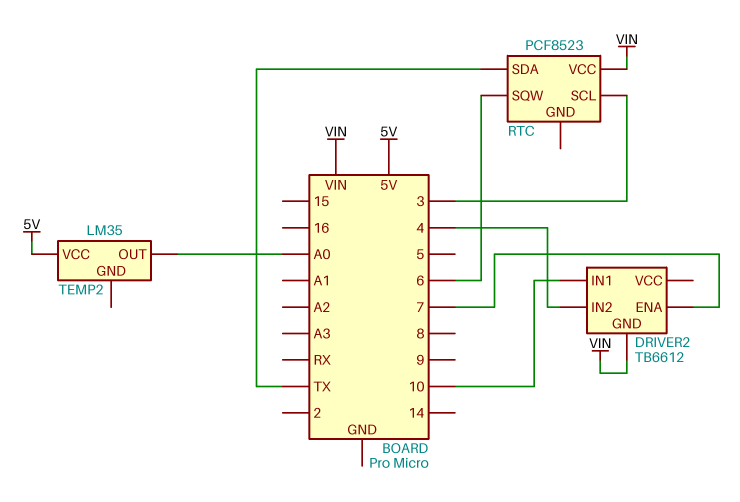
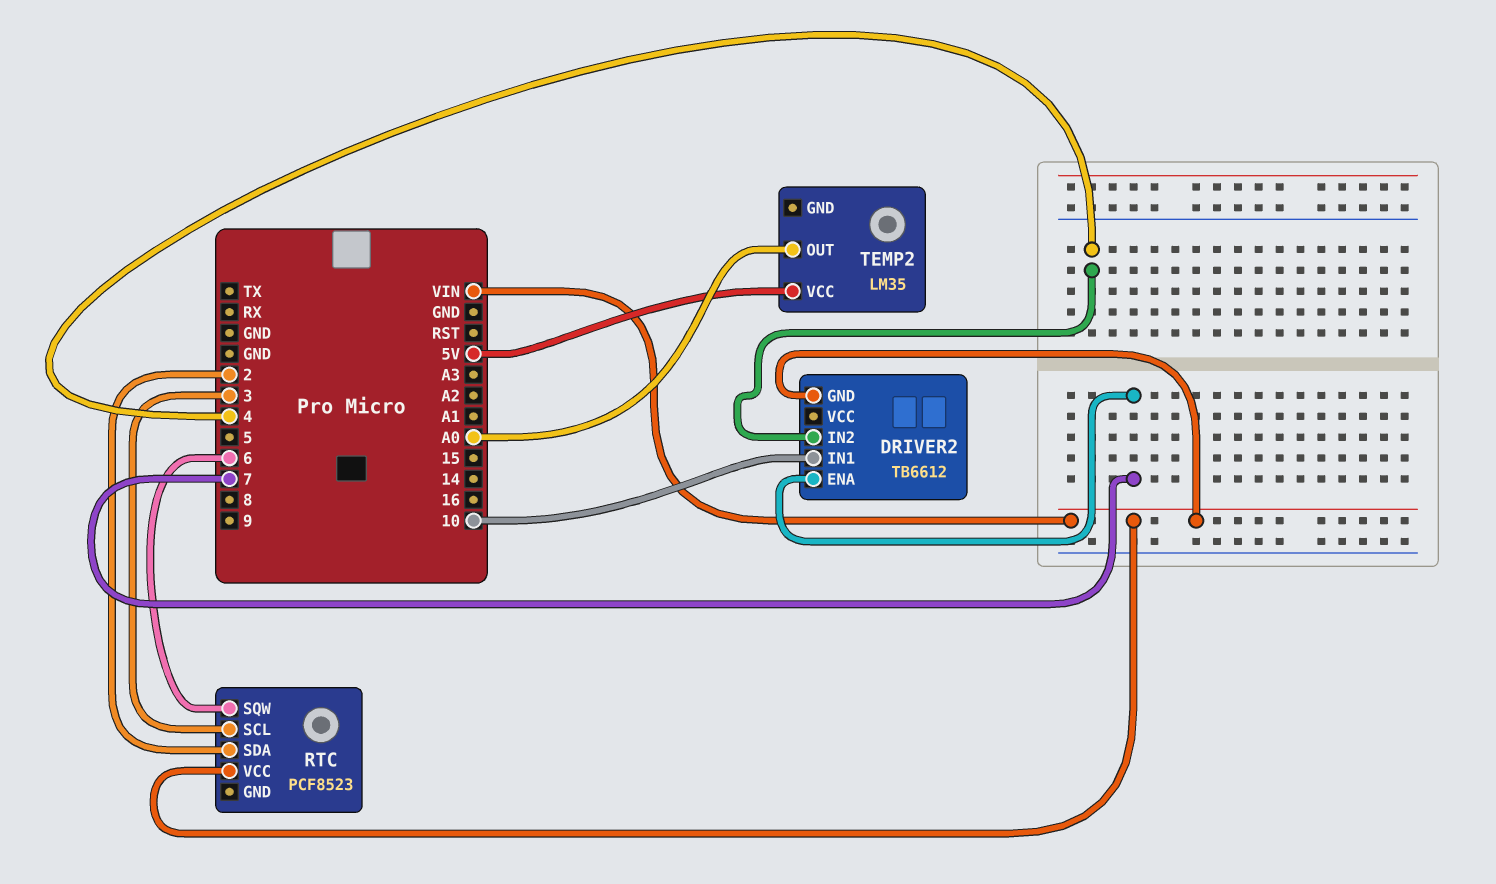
RTC pin SDA: TX -> 2

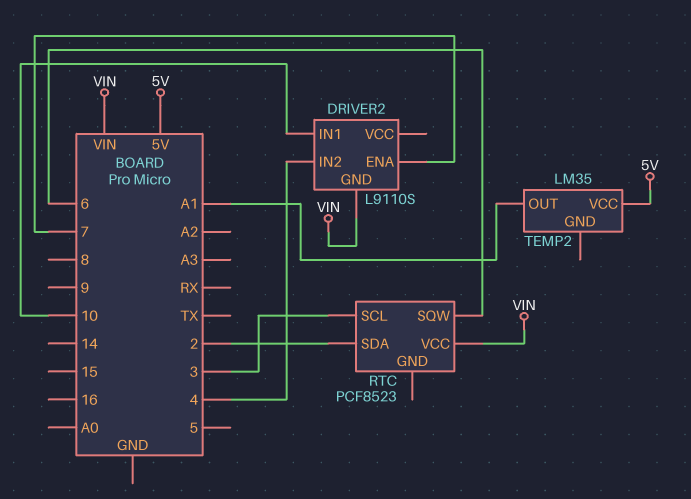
DRIVER2: TB6612 -> L9110S
TEMP2 pin OUT: A0 -> A1

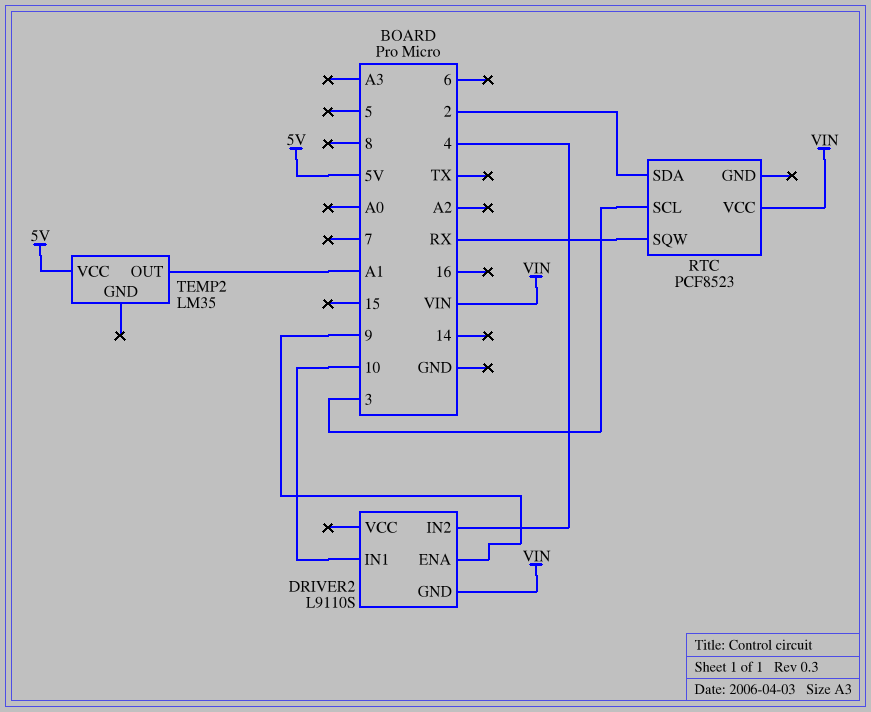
DRIVER2 pin ENA: 7 -> 9
RTC pin SQW: 6 -> RX

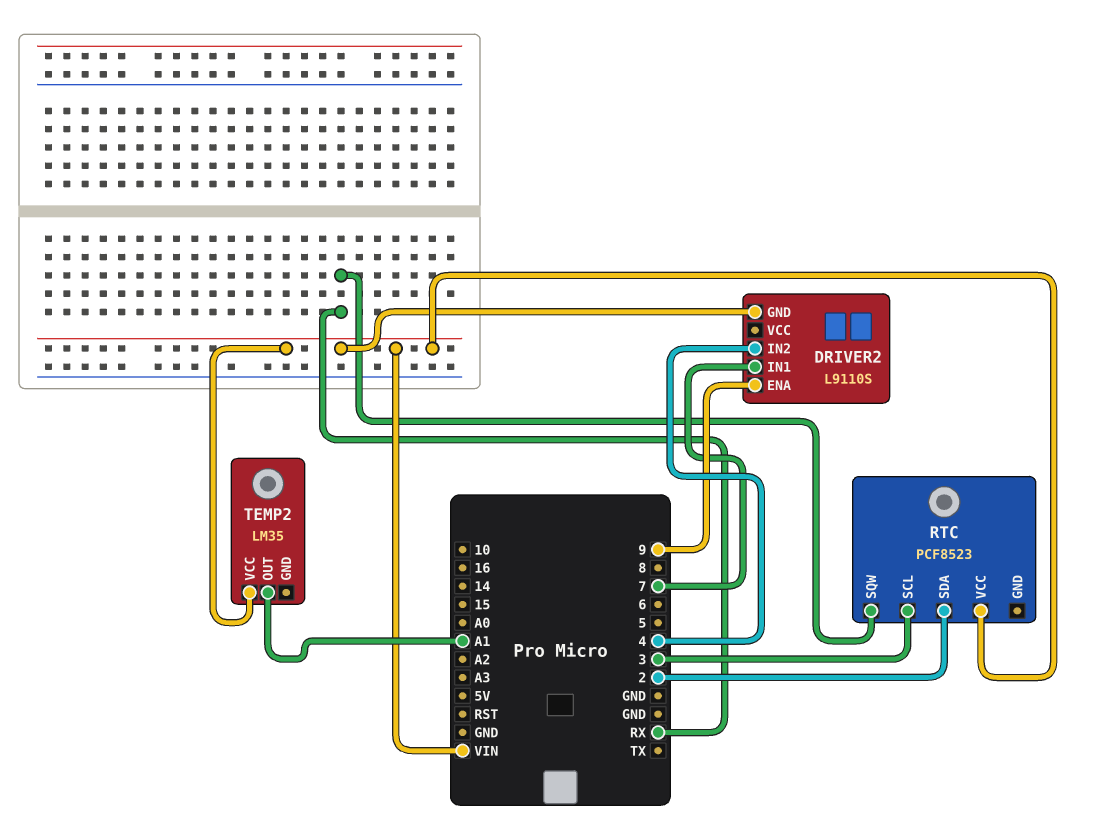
DRIVER2 pin IN1: 10 -> 7
TEMP2 pin VCC: 5V -> VIN

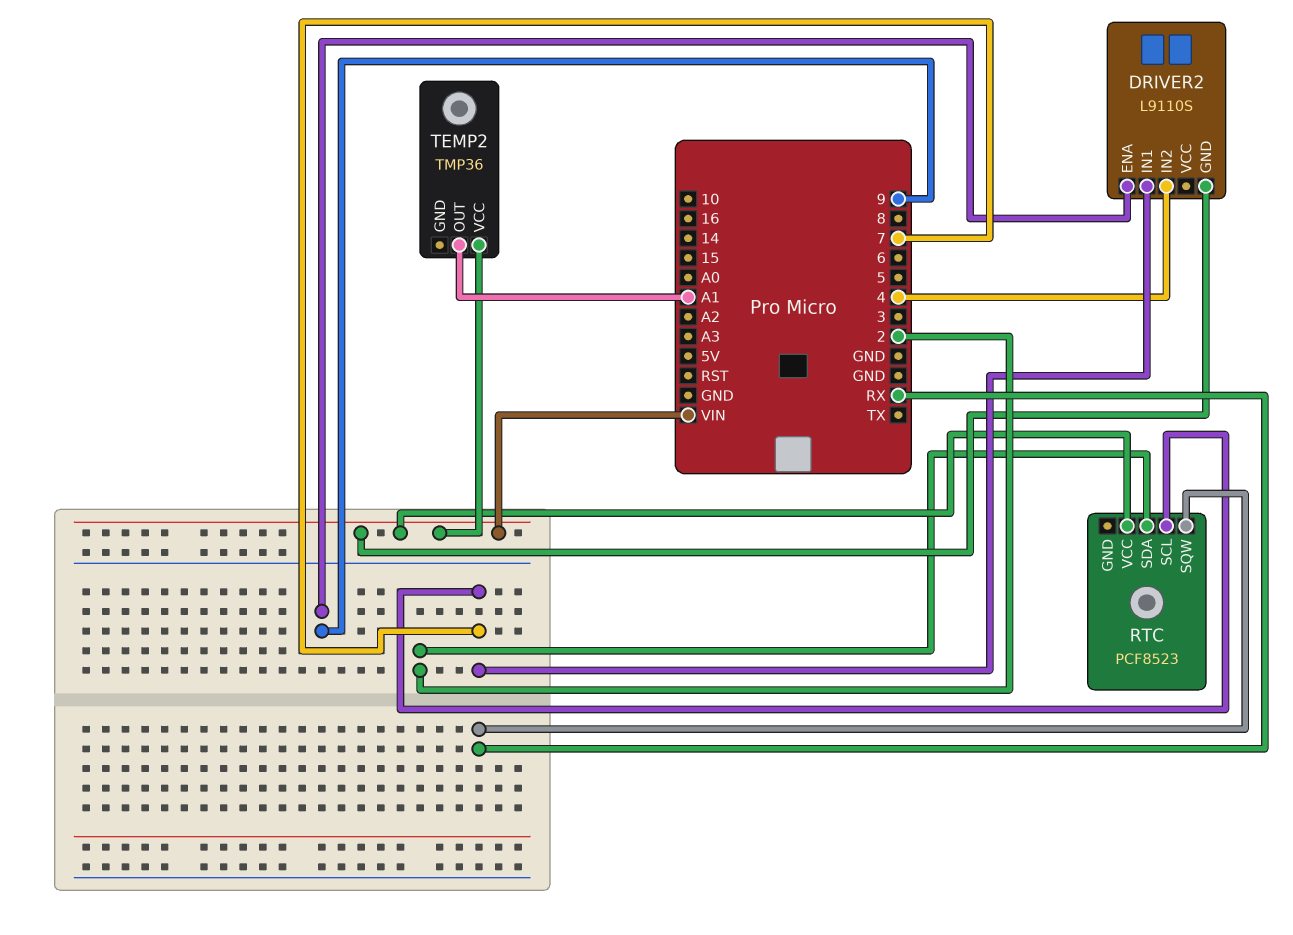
RTC pin SCL: 3 -> 7
TEMP2: LM35 -> TMP36

